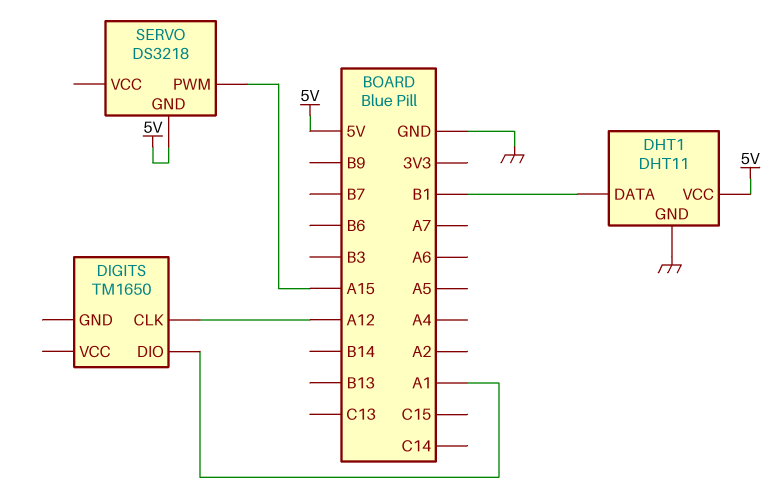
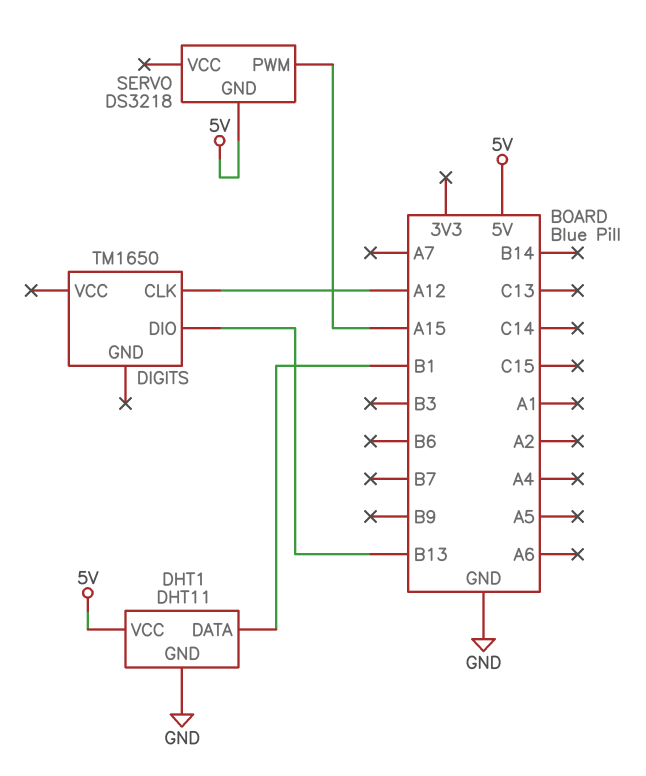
DIGITS pin DIO: A1 -> B13

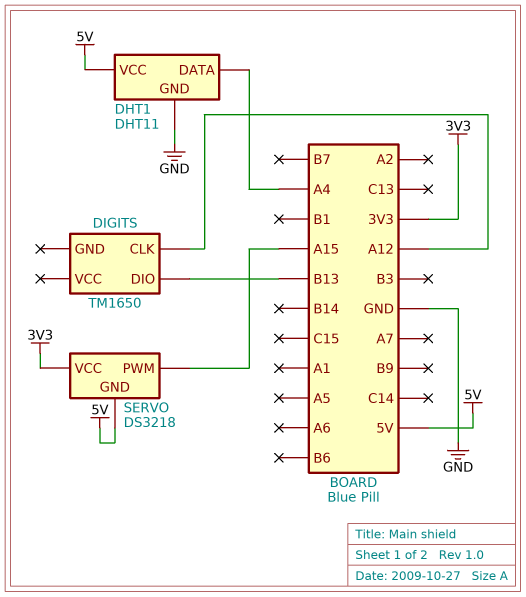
DHT1 pin DATA: B1 -> A4
SERVO pin VCC: none -> 3V3

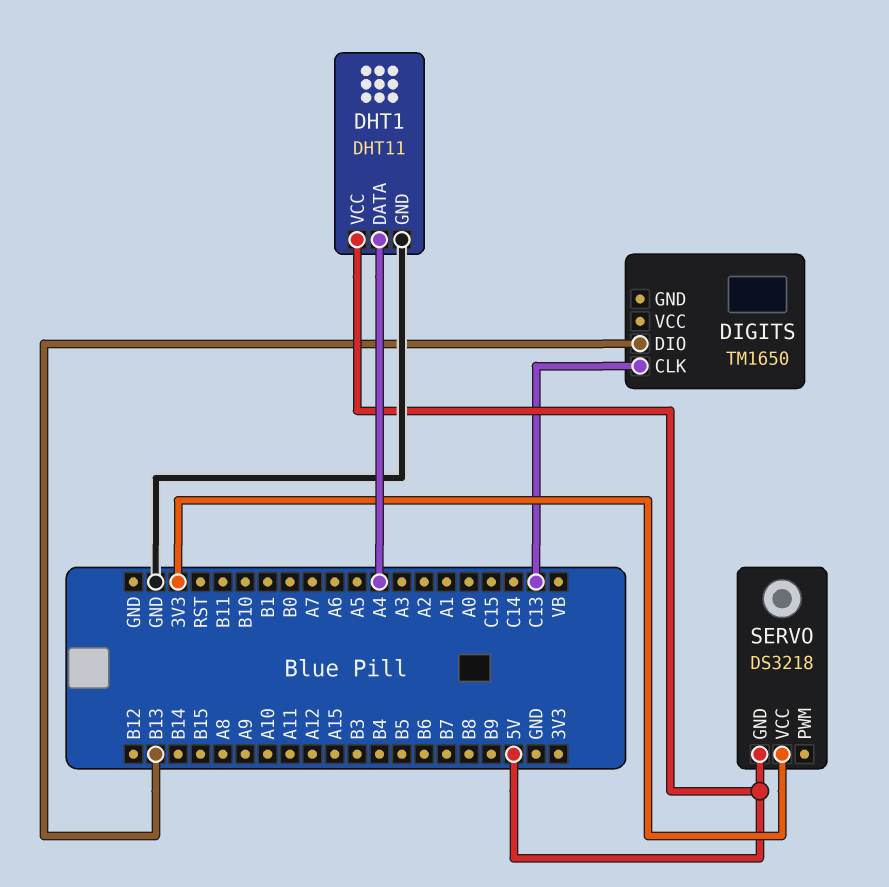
DIGITS pin CLK: A12 -> C13
SERVO pin PWM: A15 -> none

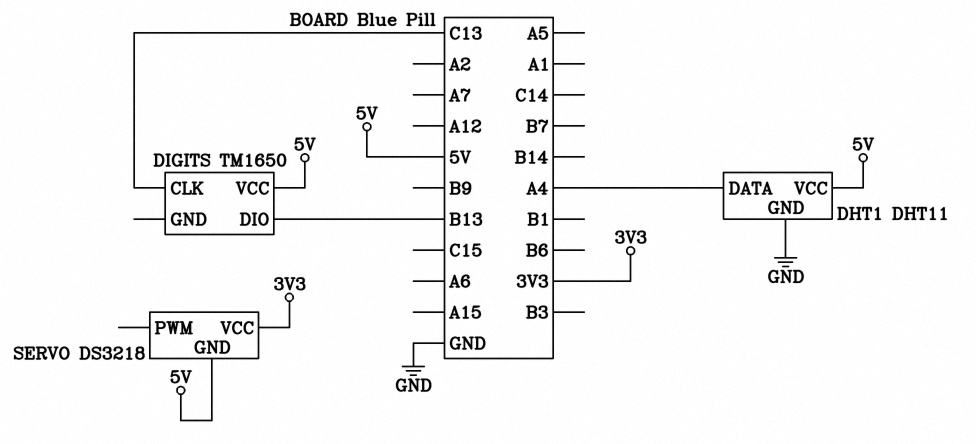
DIGITS pin VCC: none -> 5V

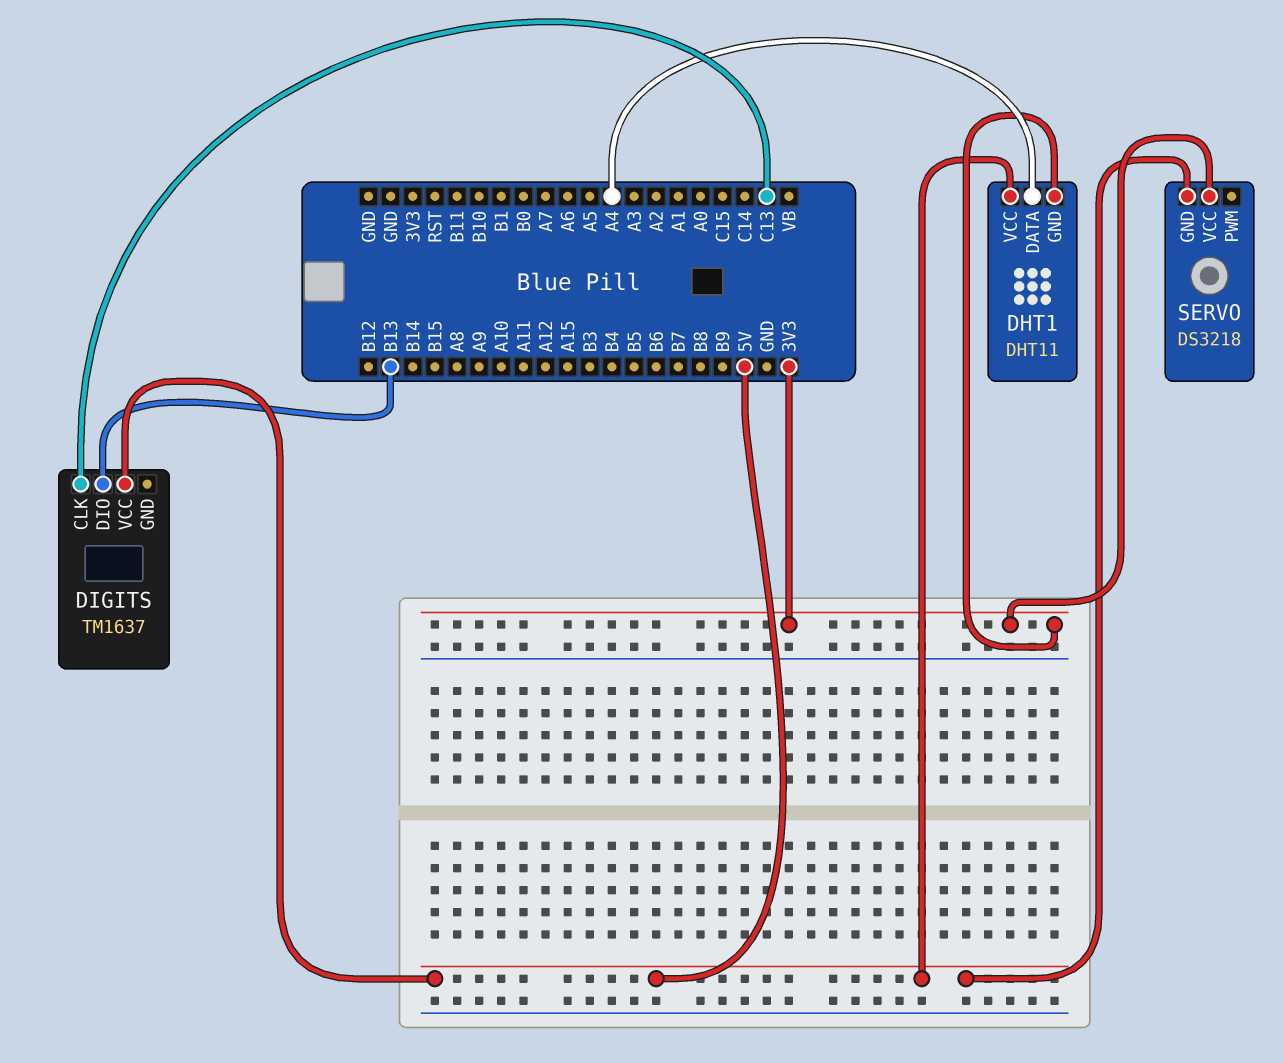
DHT1 pin GND: GND -> 3V3
DIGITS: TM1650 -> TM1637

